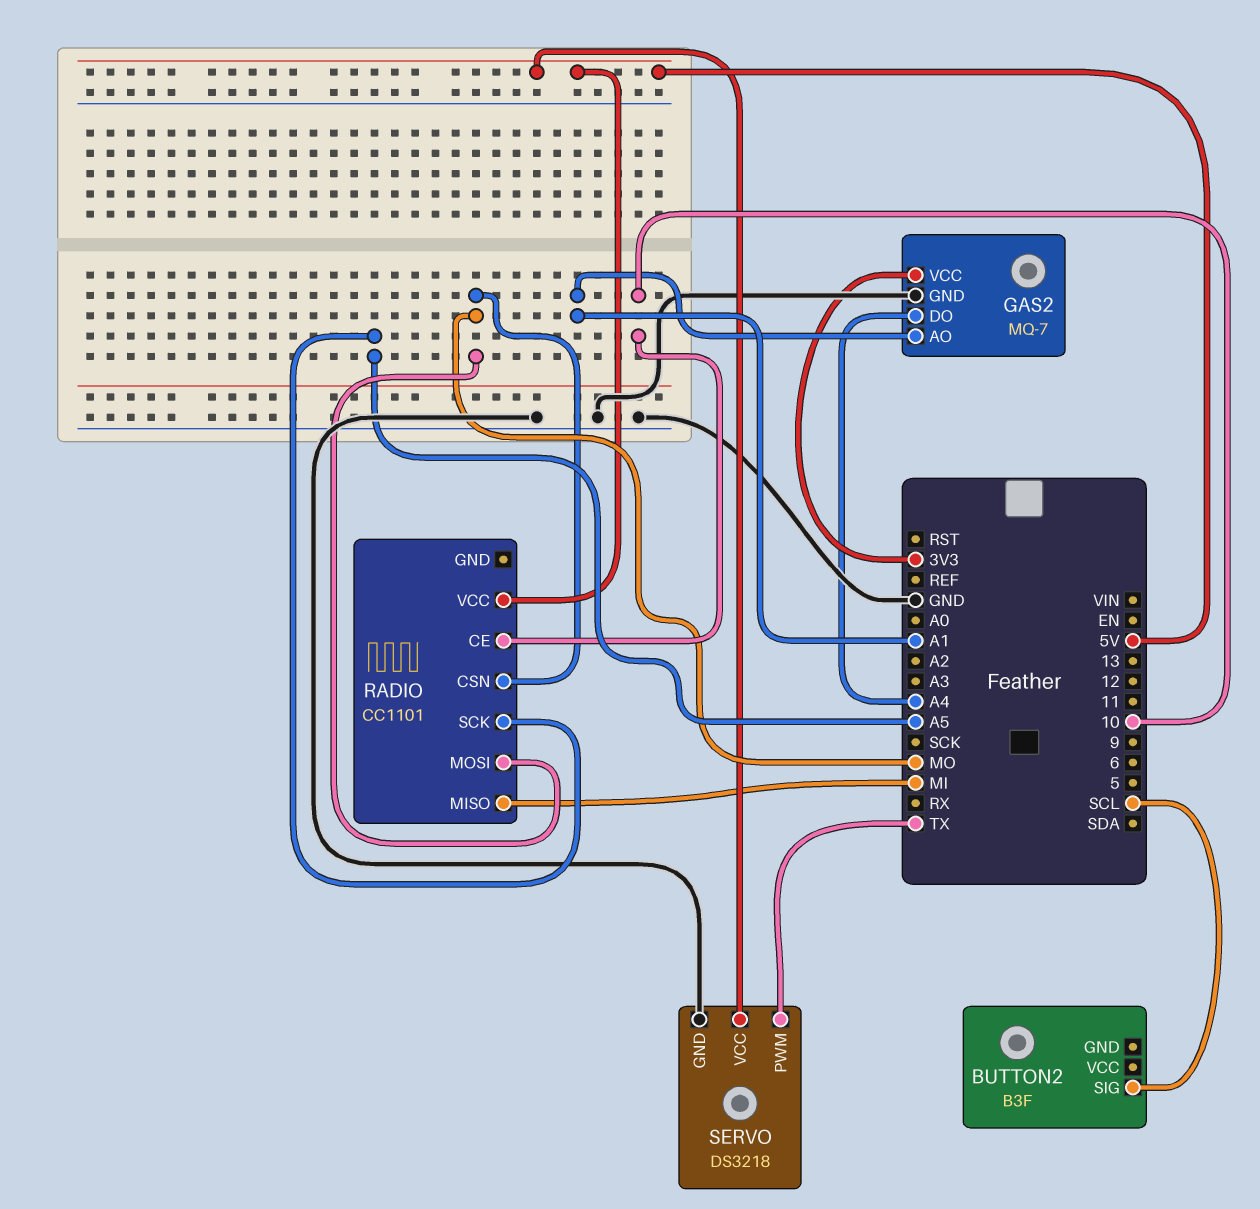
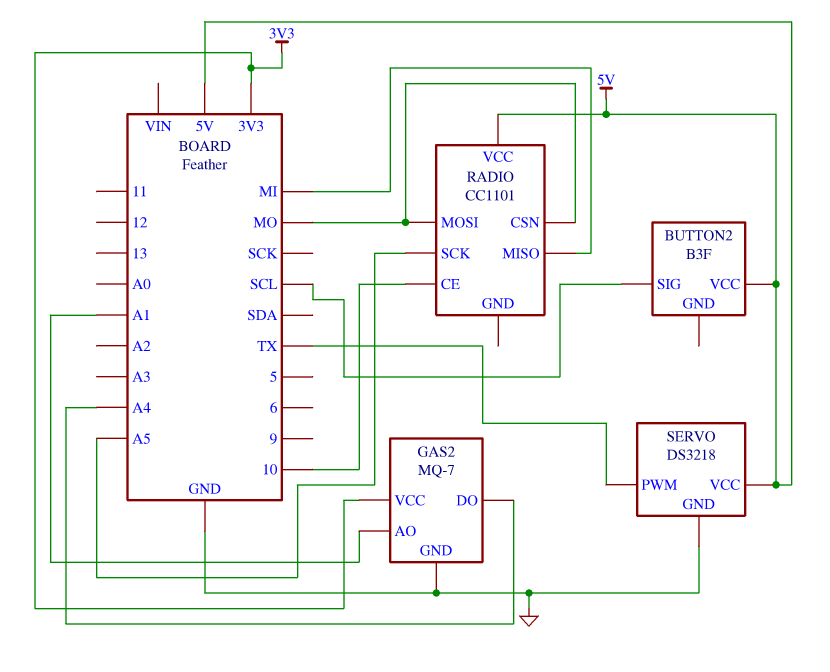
BUTTON2 pin VCC: none -> 5V

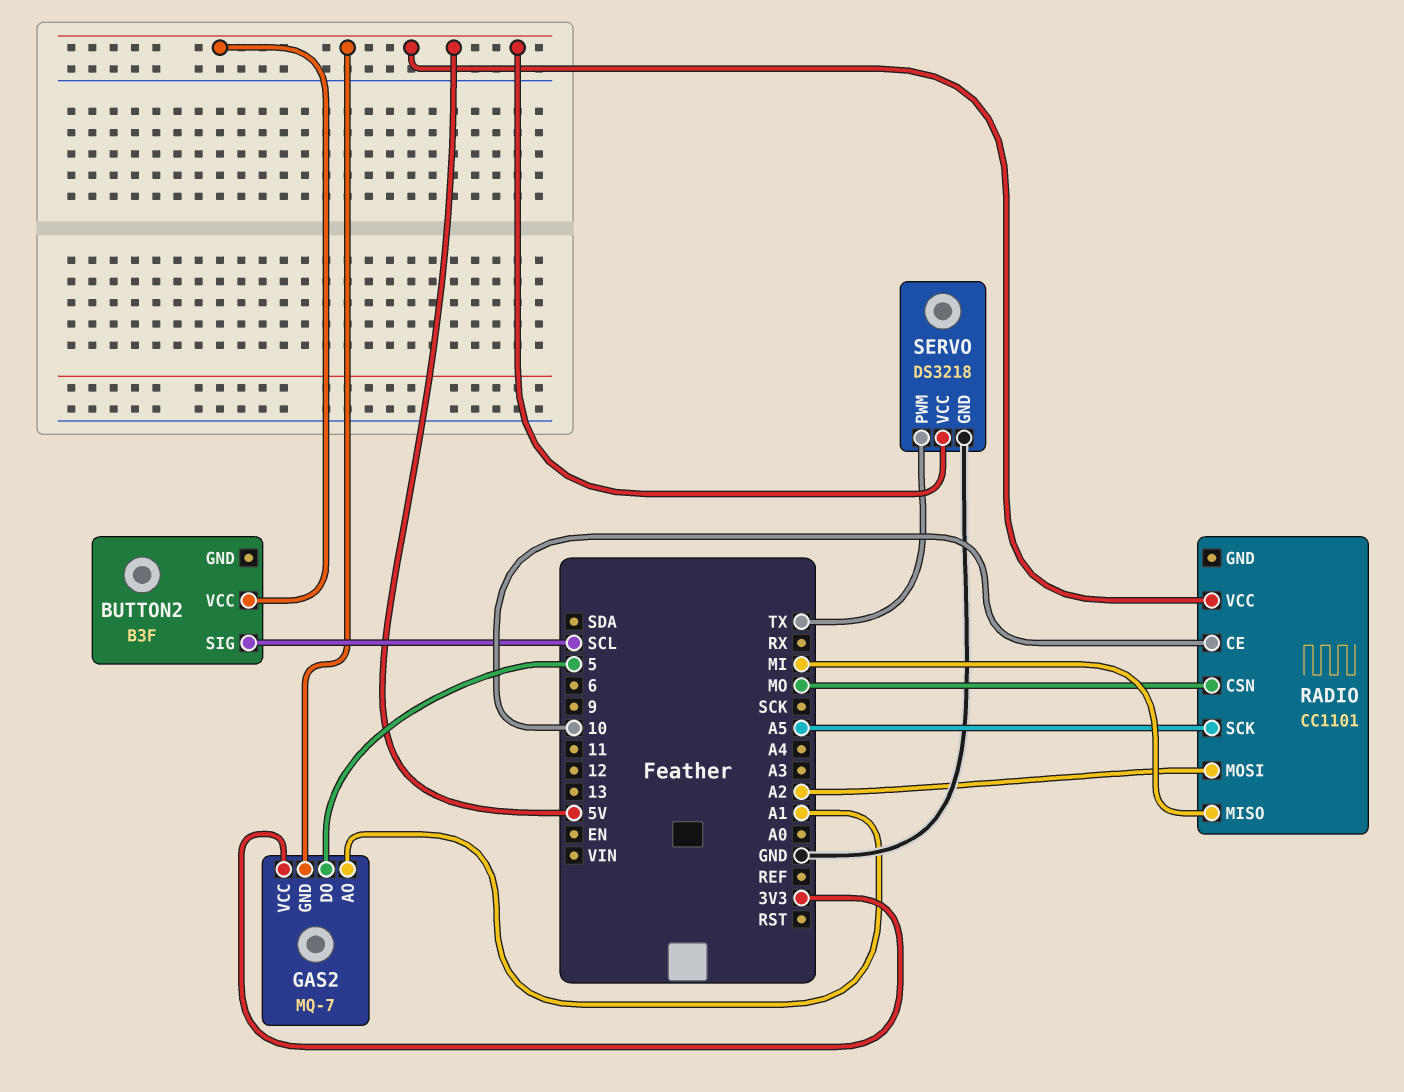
GAS2 pin DO: A4 -> 5
GAS2 pin GND: GND -> 5V
RADIO pin MOSI: MO -> A2

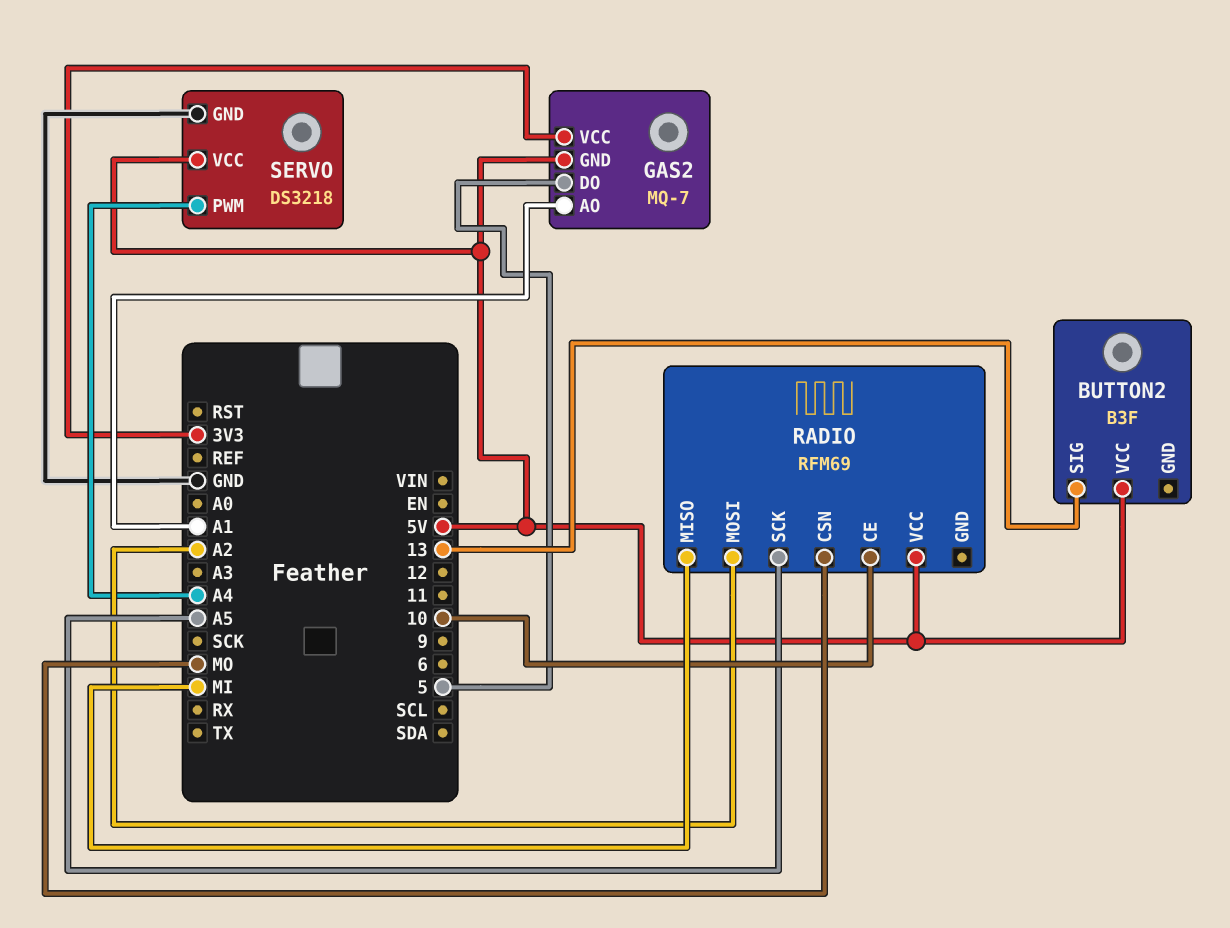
BUTTON2 pin SIG: SCL -> 13
RADIO: CC1101 -> RFM69
SERVO pin PWM: TX -> A4

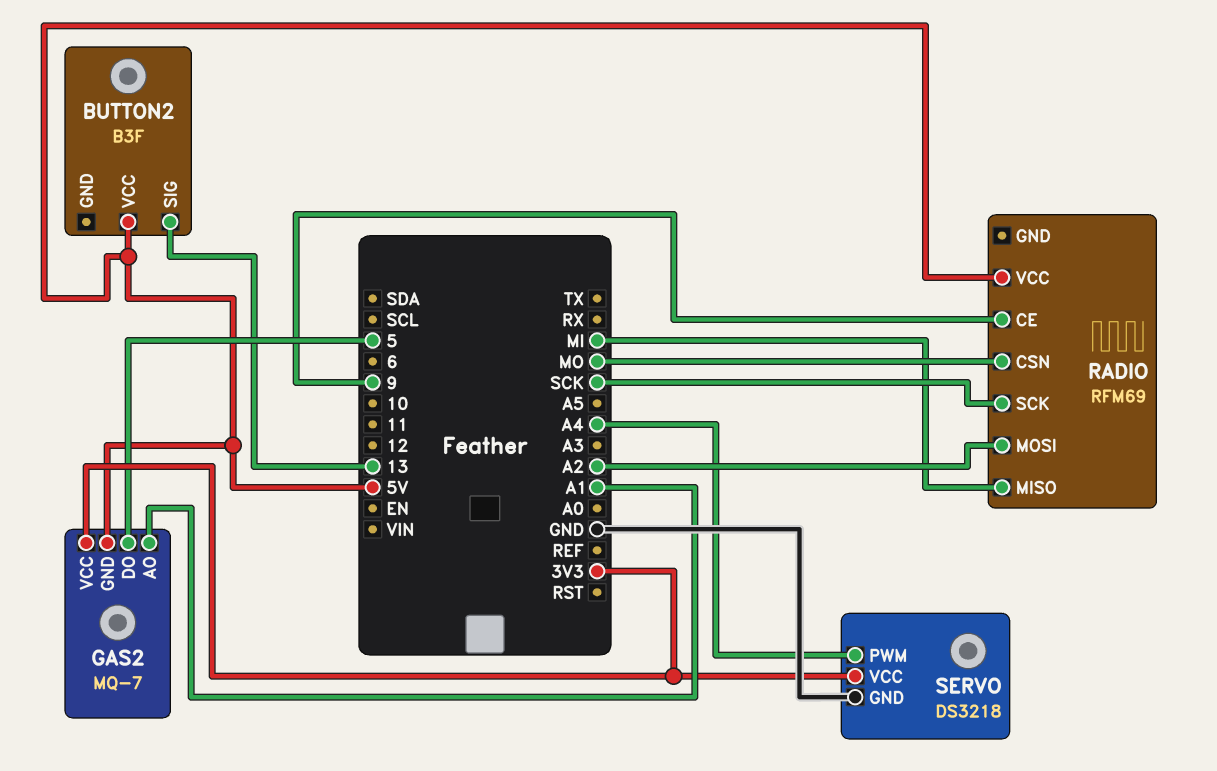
RADIO pin CE: 10 -> 9
RADIO pin SCK: A5 -> SCK
SERVO pin VCC: 5V -> 3V3

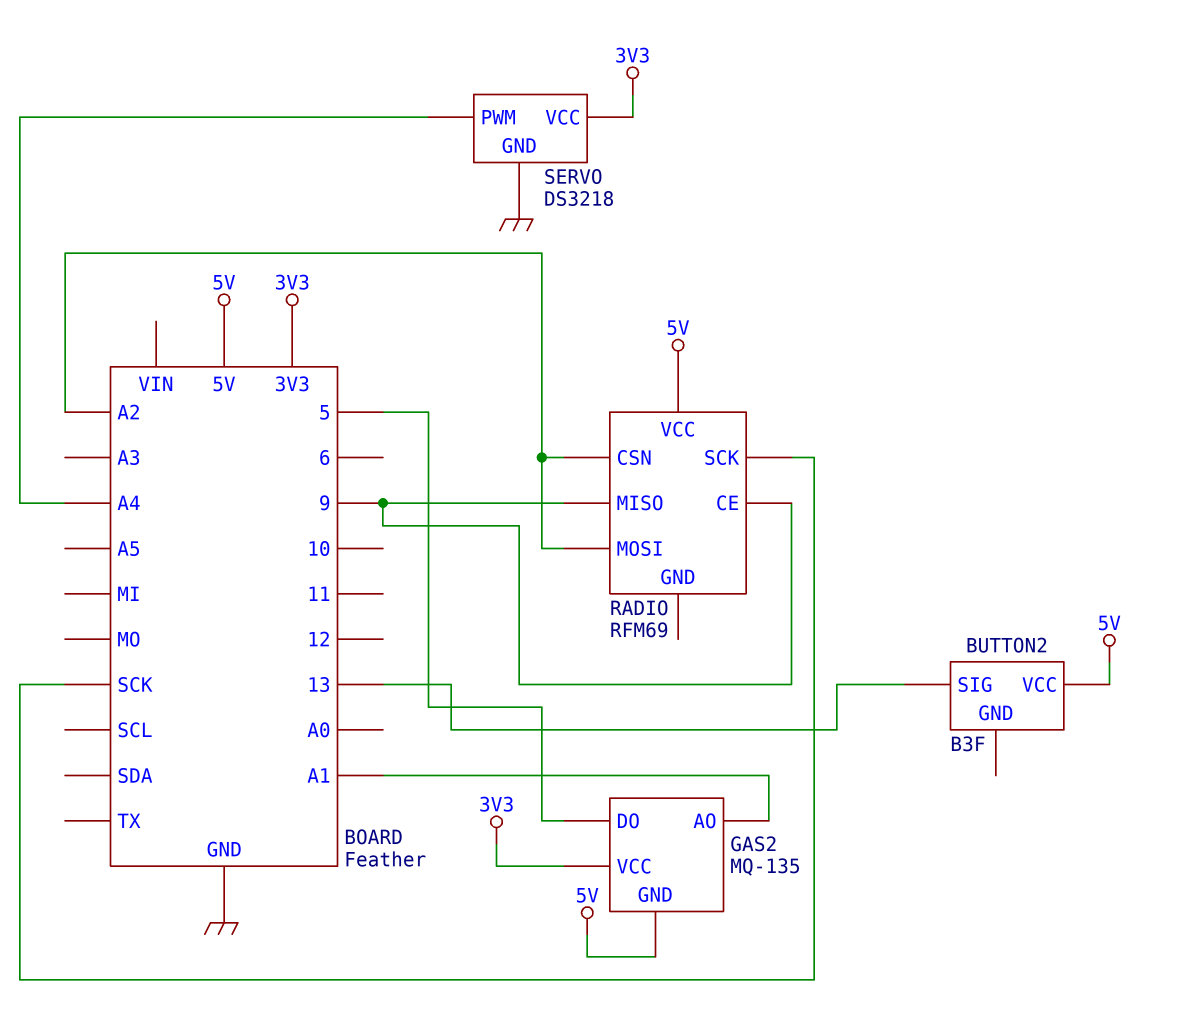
GAS2: MQ-7 -> MQ-135
RADIO pin CSN: MO -> A2
RADIO pin MISO: MI -> 9

